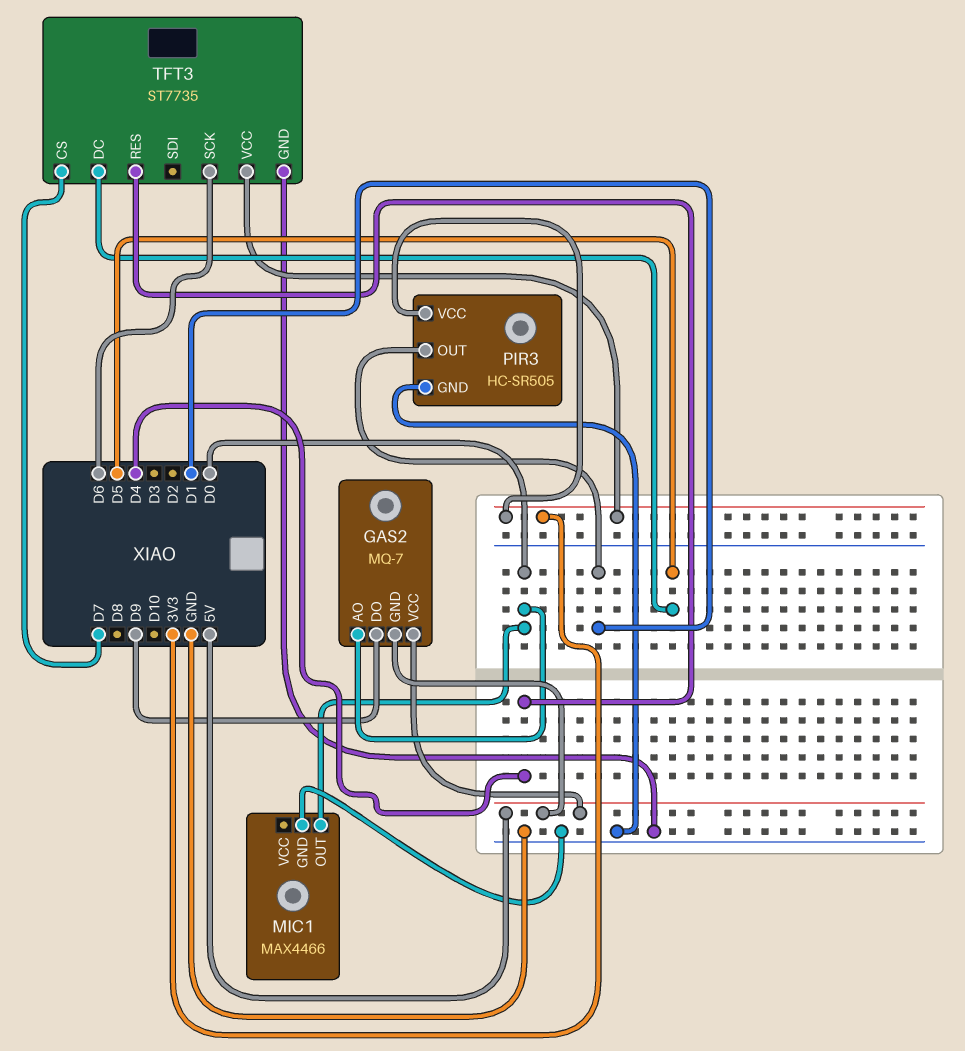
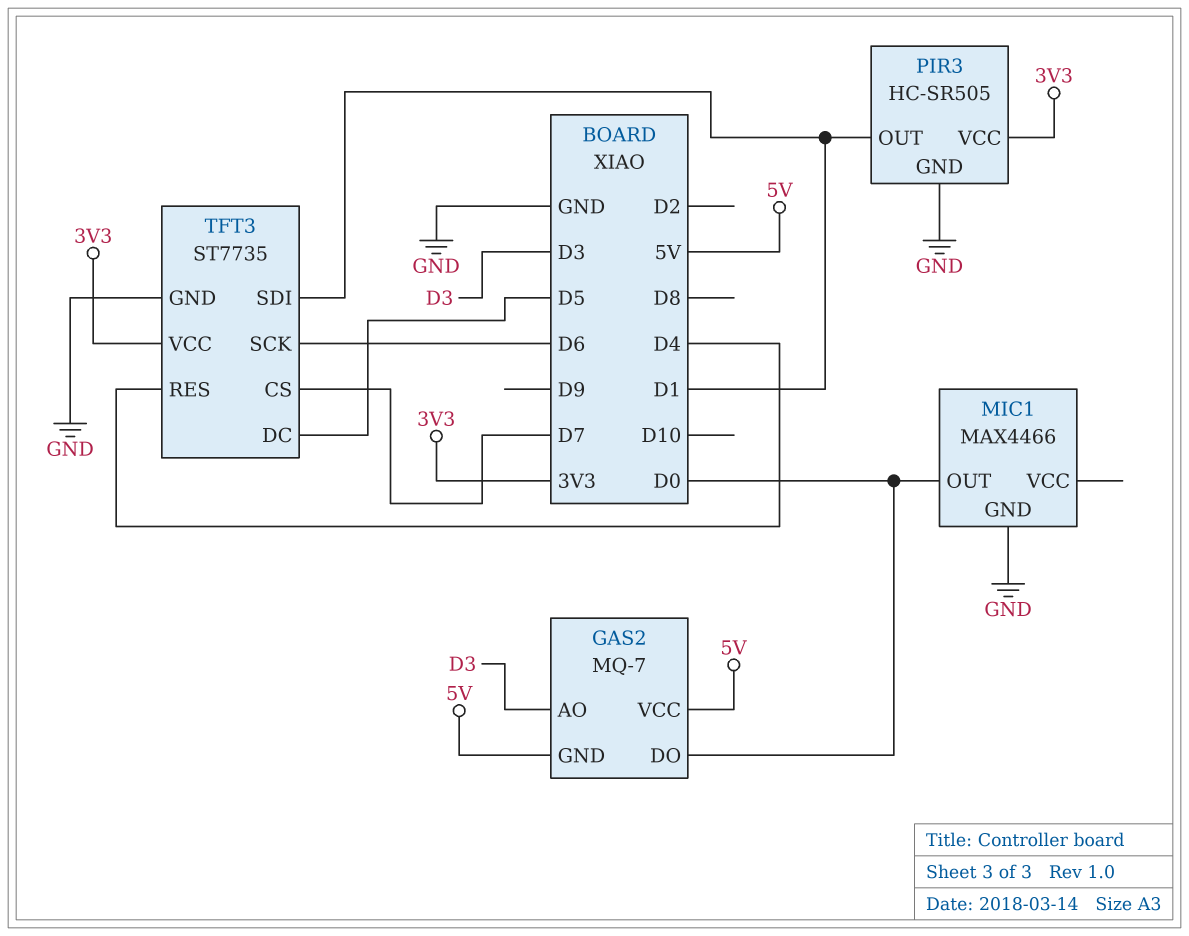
GAS2 pin AO: D0 -> D3
GAS2 pin DO: D9 -> D0
TFT3 pin SDI: none -> D1

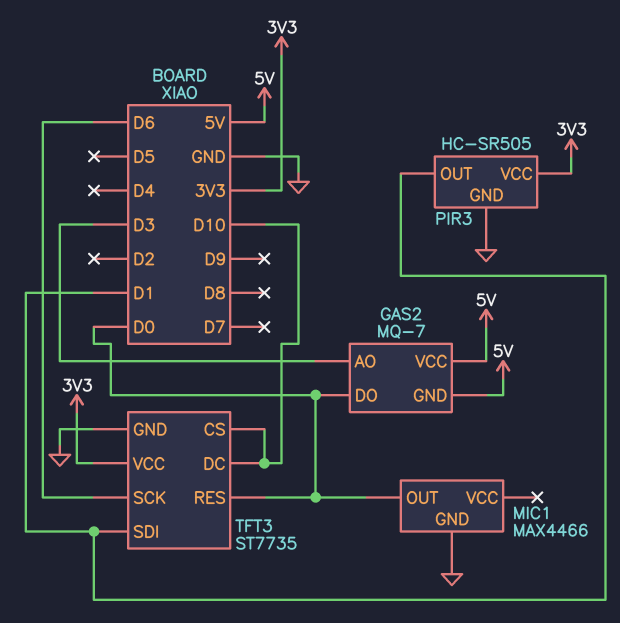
TFT3 pin CS: D7 -> D10
TFT3 pin DC: D5 -> D10
TFT3 pin RES: D4 -> D0

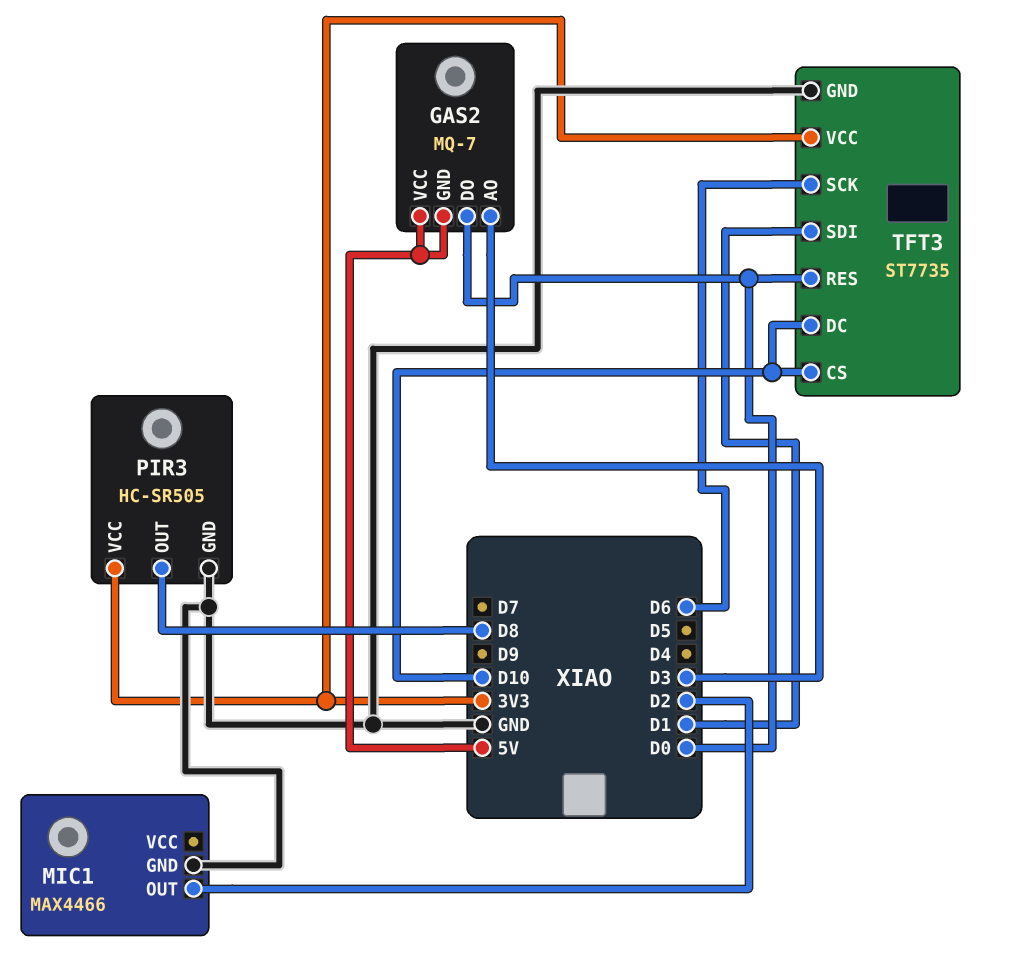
MIC1 pin OUT: D0 -> D2
PIR3 pin OUT: D1 -> D8

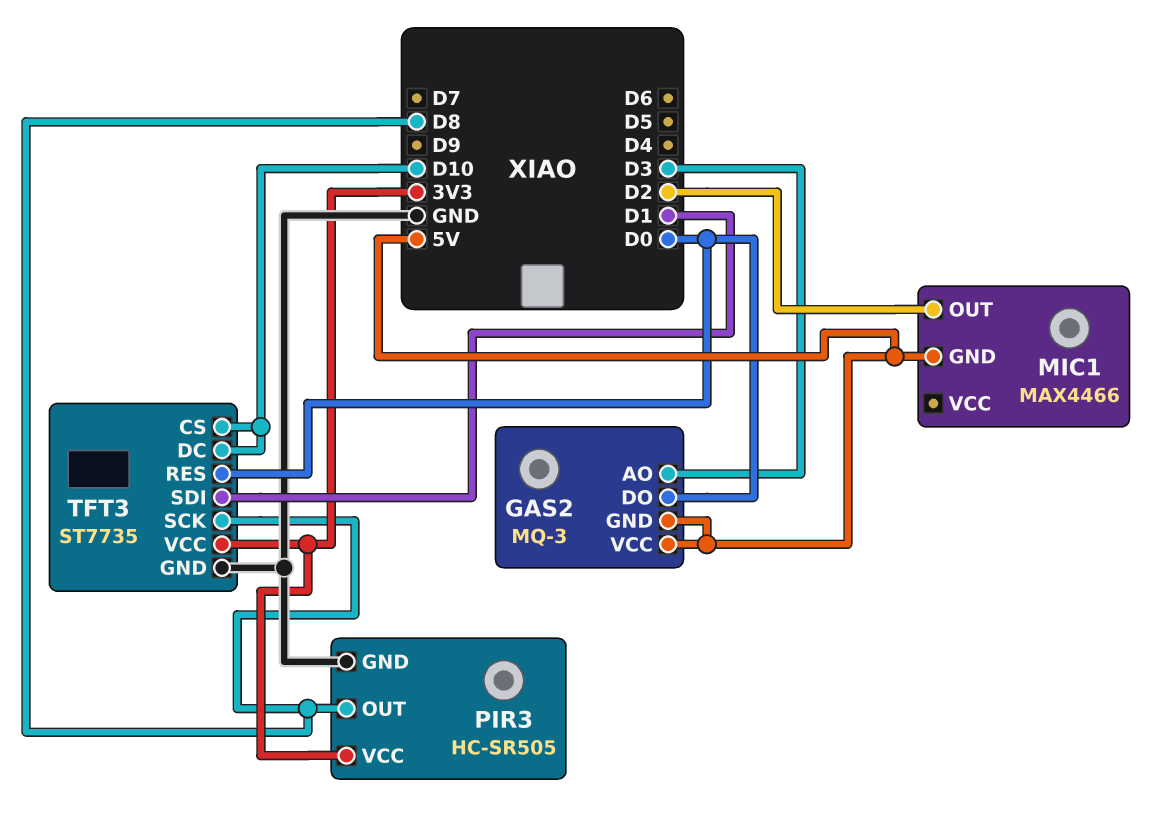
GAS2: MQ-7 -> MQ-3
MIC1 pin GND: GND -> 5V
TFT3 pin SCK: D6 -> D8

